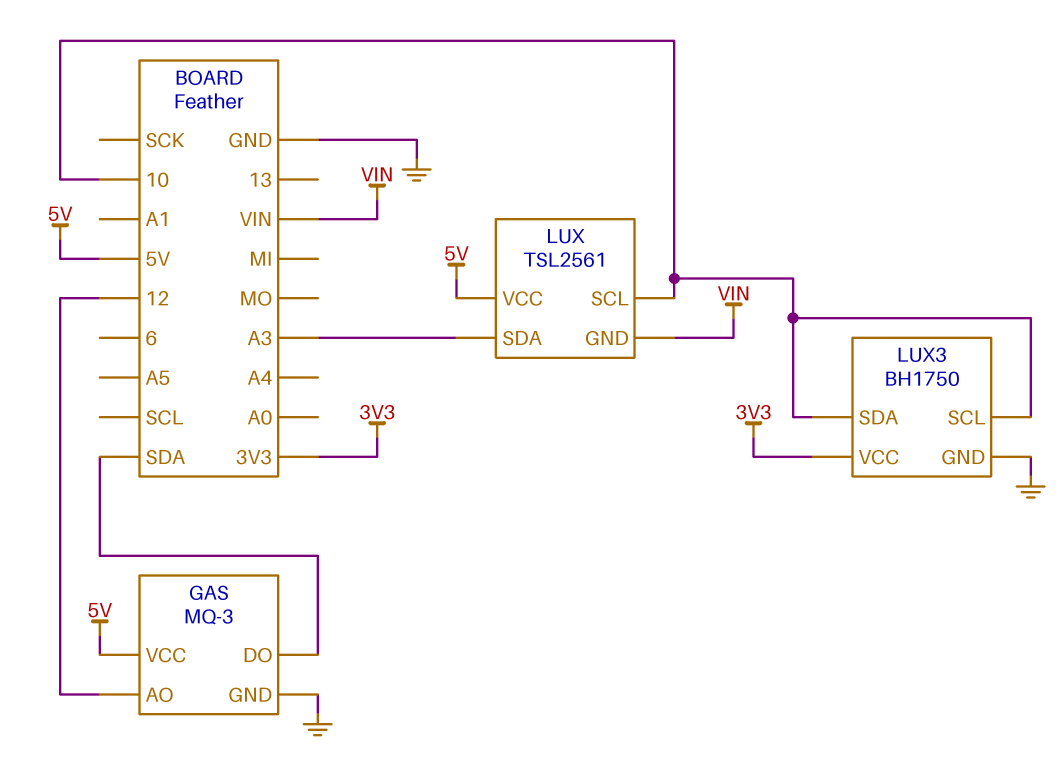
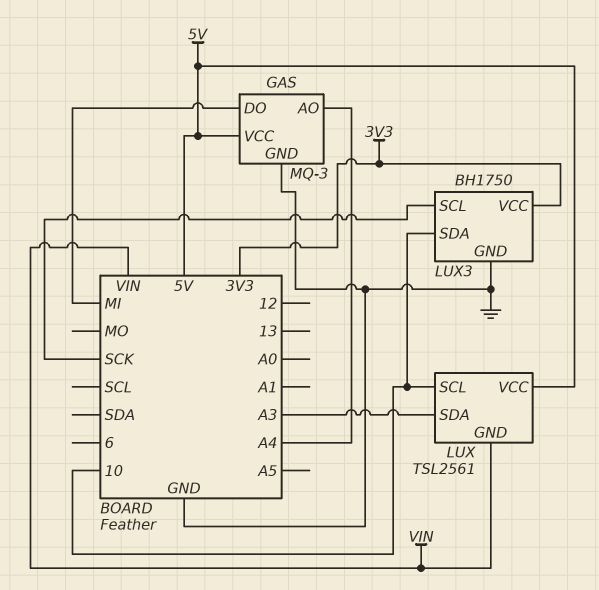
GAS pin AO: 12 -> A4
GAS pin DO: SDA -> MI
LUX3 pin SCL: 10 -> SCK

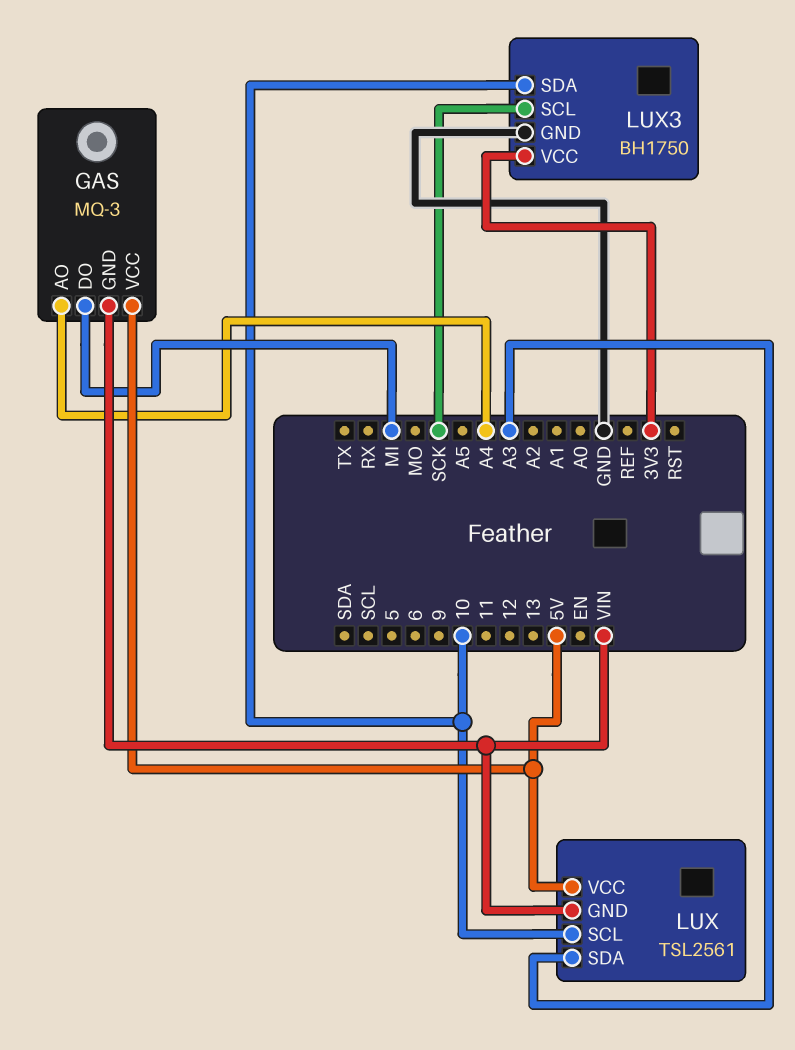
GAS pin GND: GND -> VIN

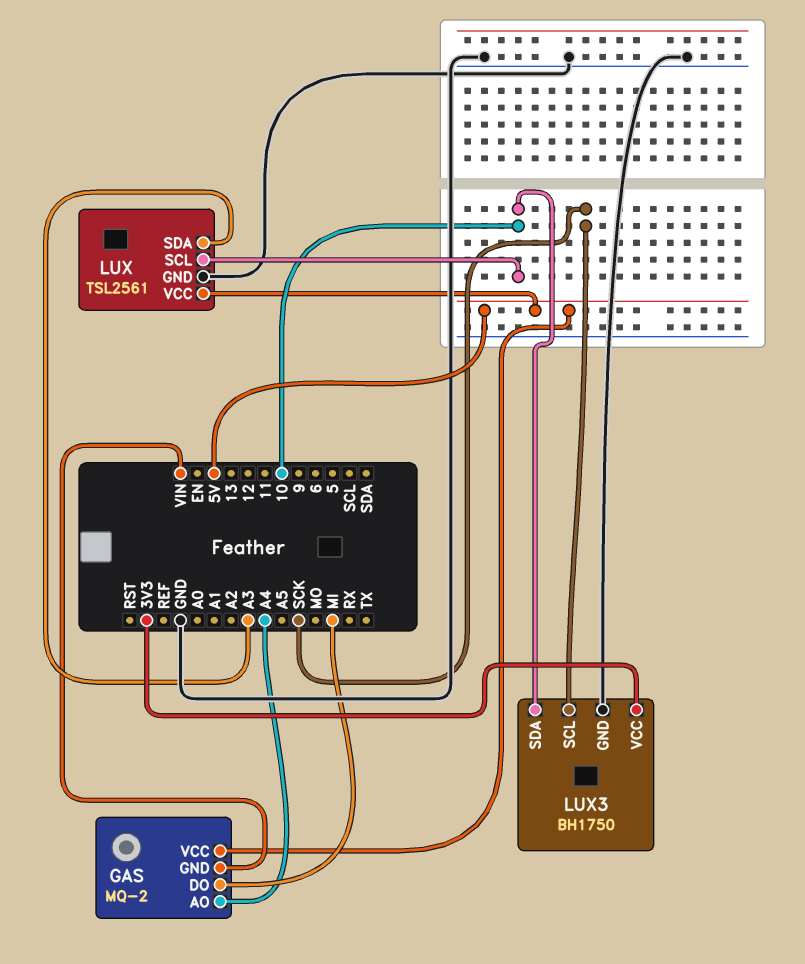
GAS: MQ-3 -> MQ-2
LUX pin GND: VIN -> GND

